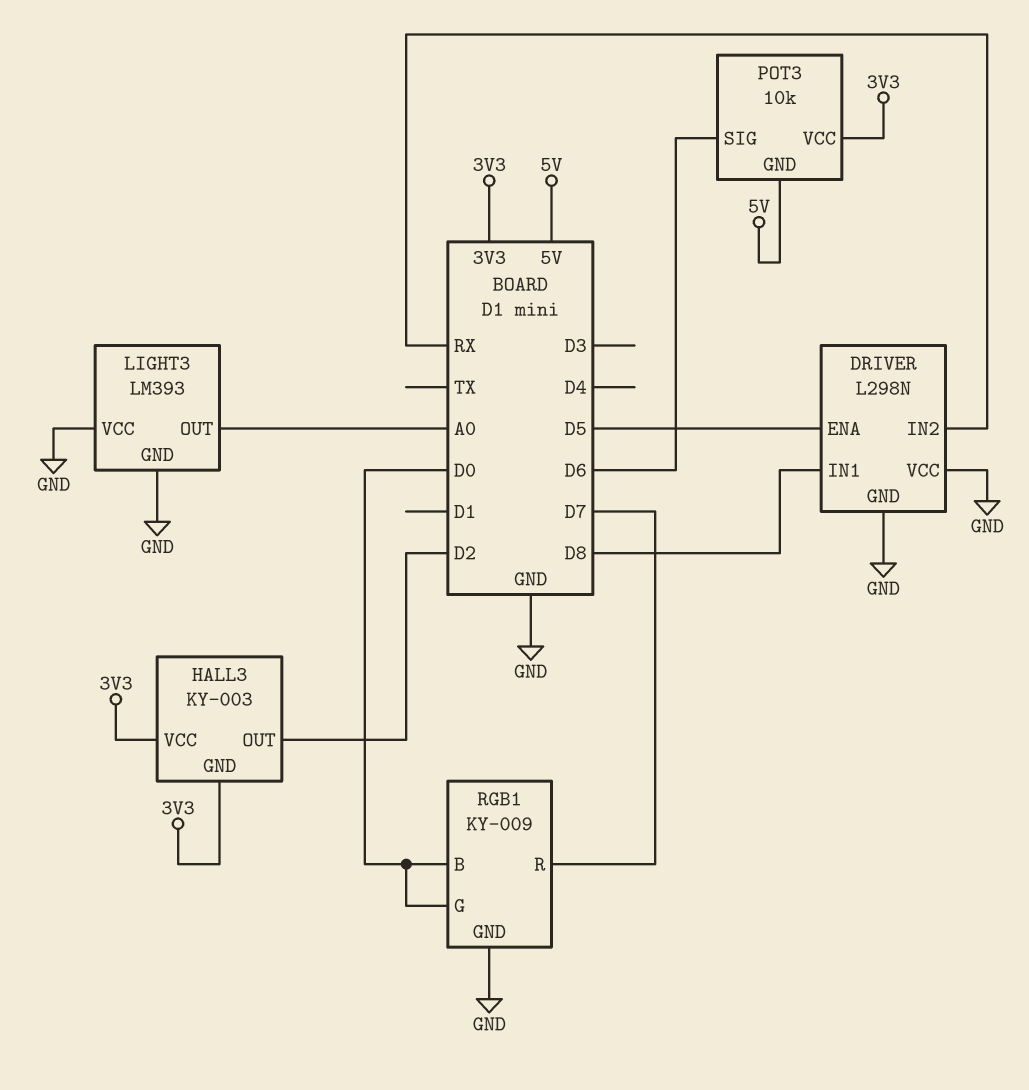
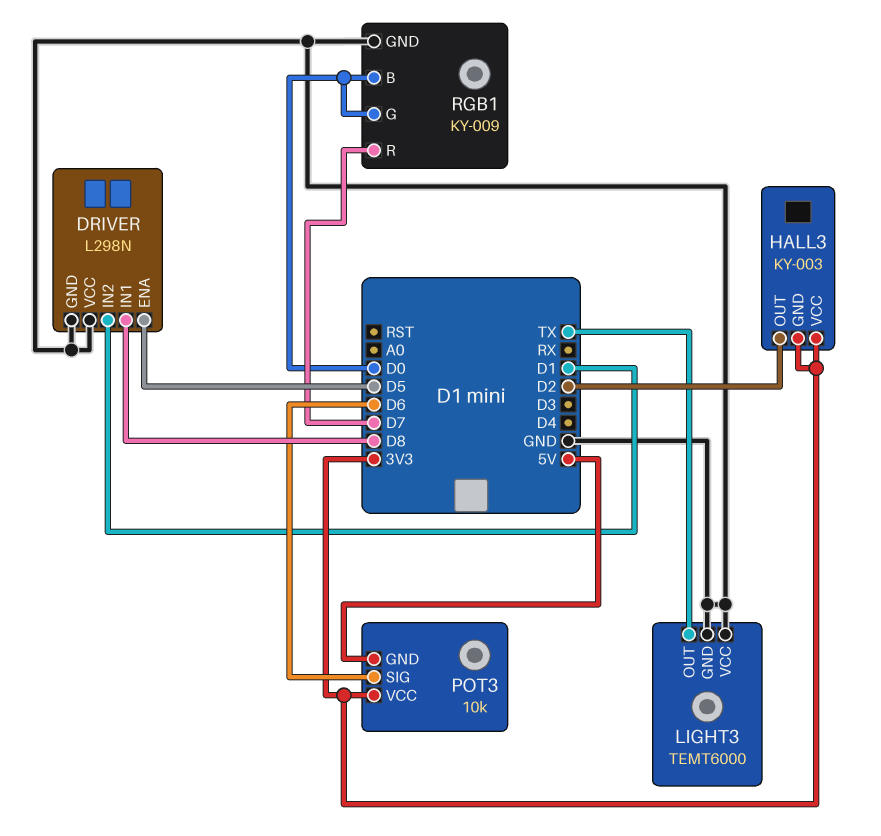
DRIVER pin IN2: RX -> D1
LIGHT3: LM393 -> TEMT6000
LIGHT3 pin OUT: A0 -> TX

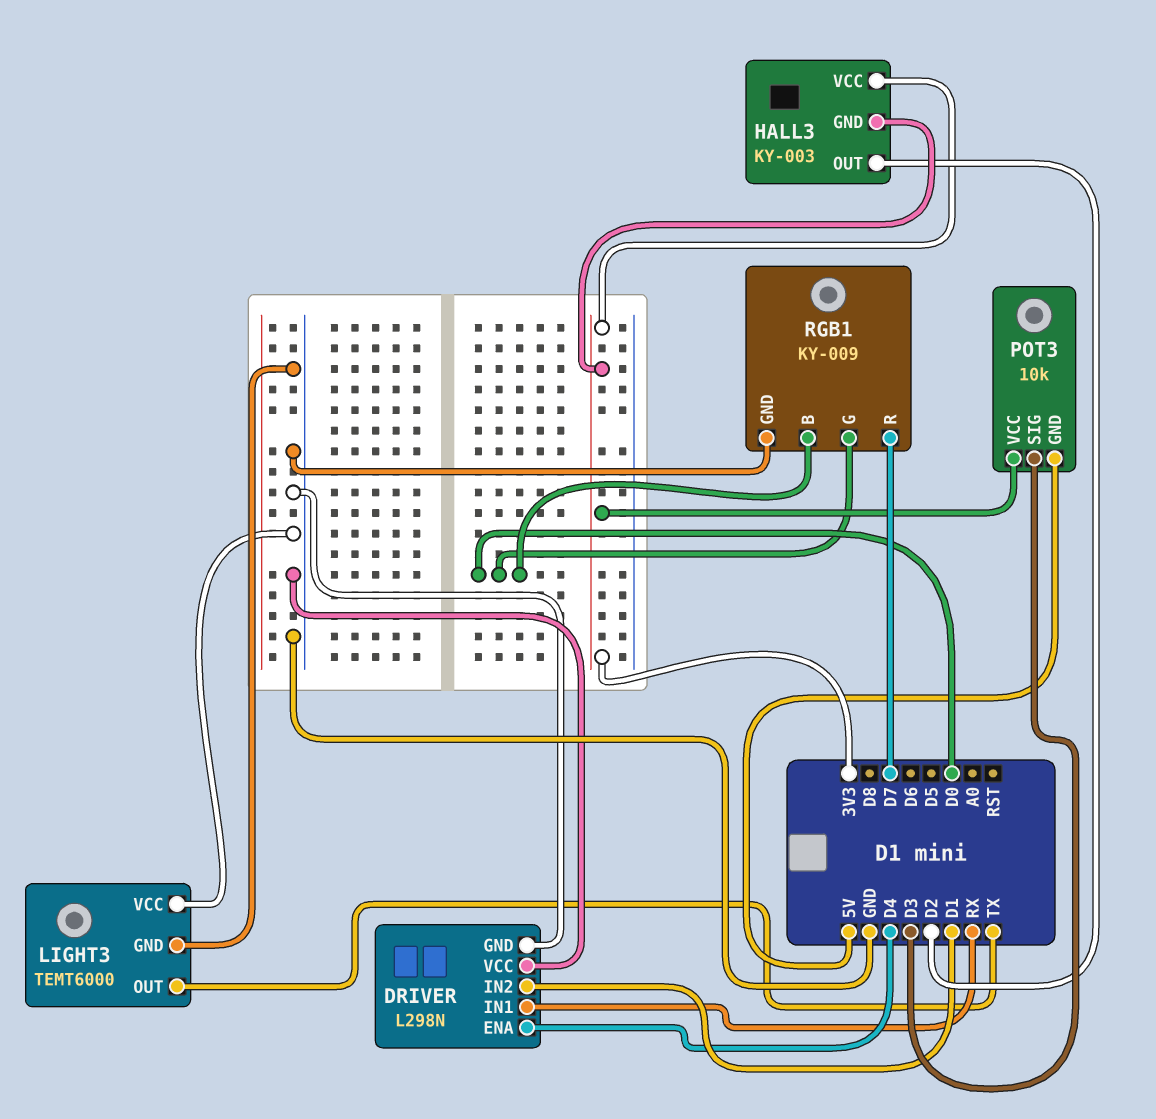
DRIVER pin ENA: D5 -> D4
DRIVER pin IN1: D8 -> RX
POT3 pin SIG: D6 -> D3

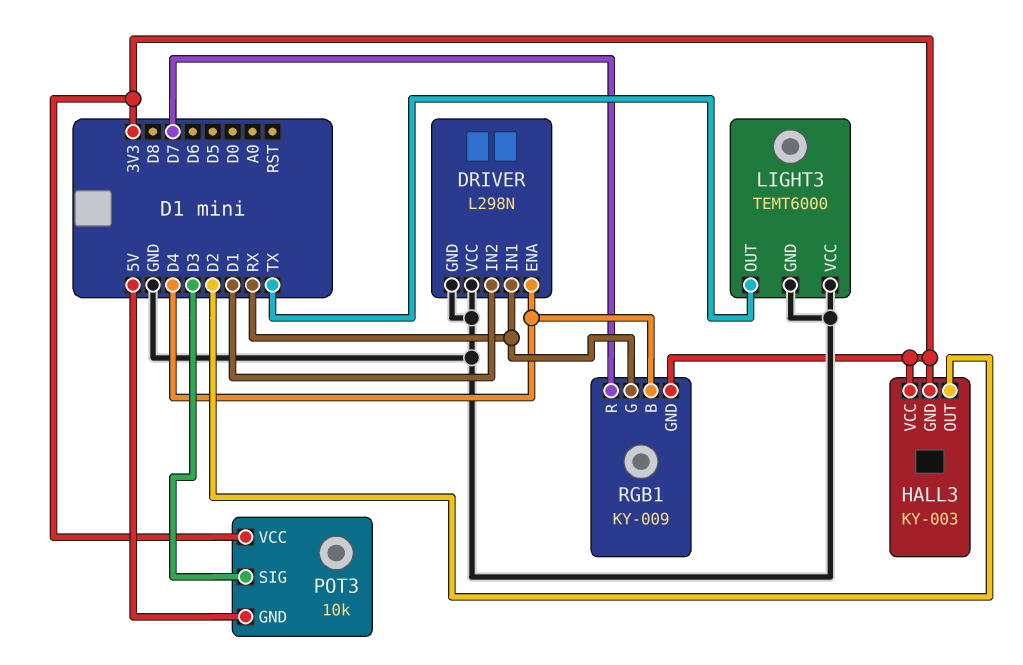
RGB1 pin B: D0 -> D4
RGB1 pin G: D0 -> RX
RGB1 pin GND: GND -> 3V3

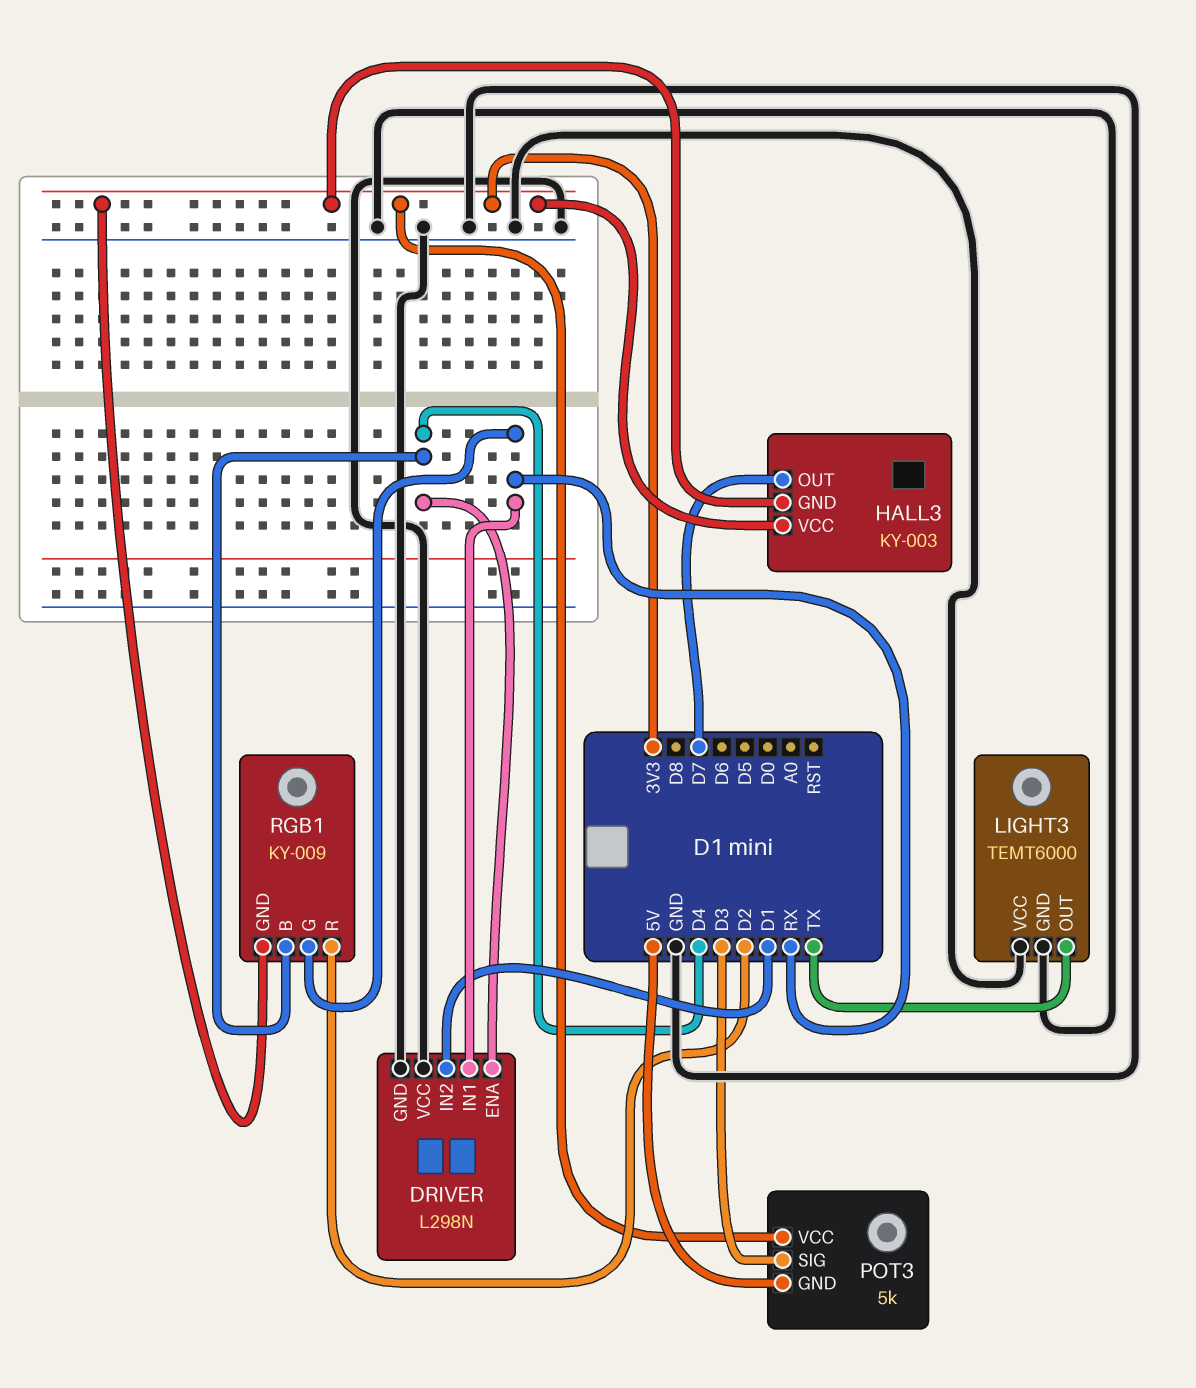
HALL3 pin OUT: D2 -> D7
POT3: 10k -> 5k
RGB1 pin R: D7 -> D2

